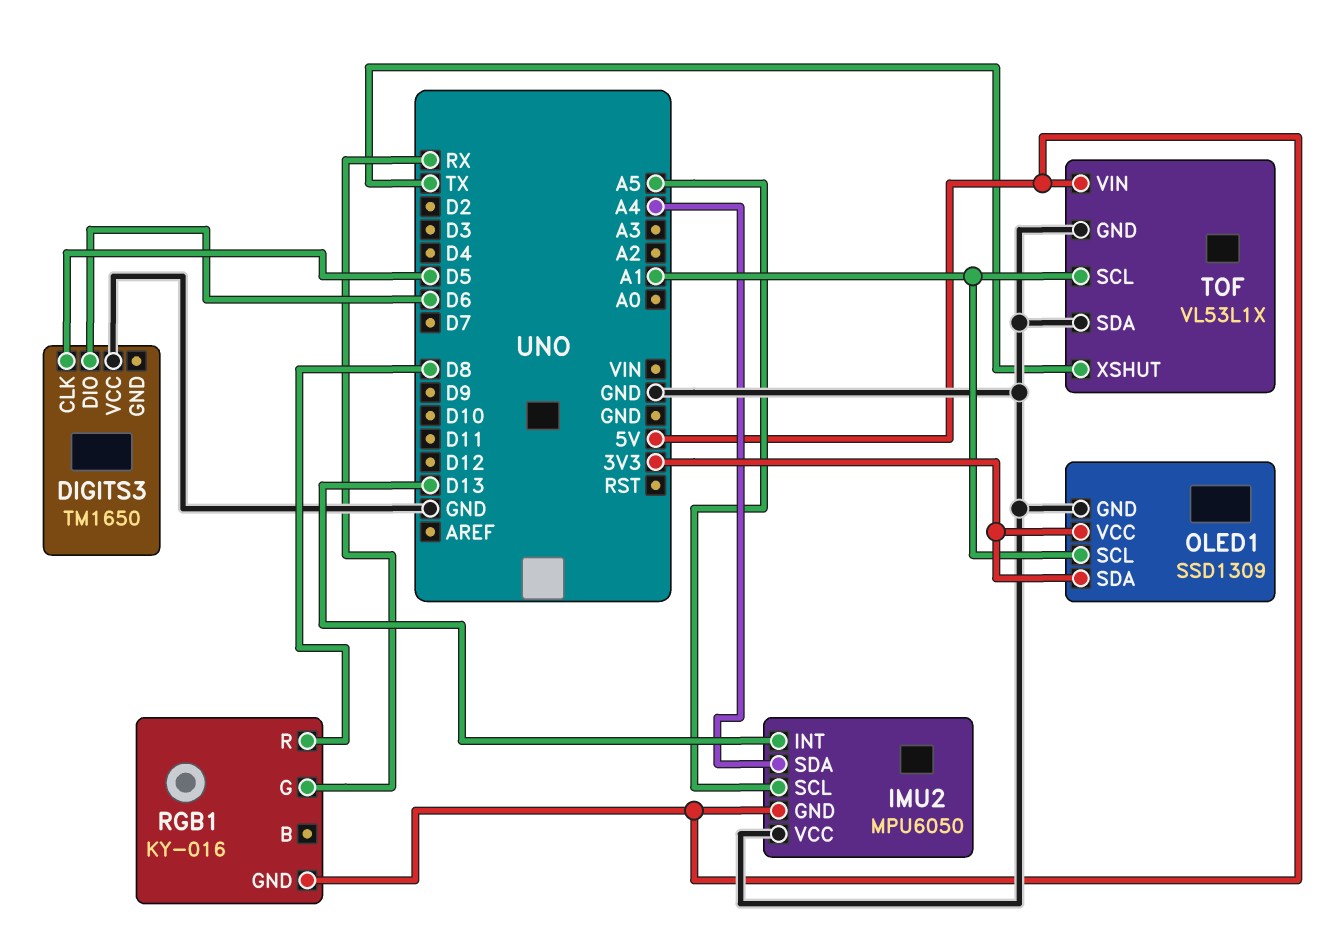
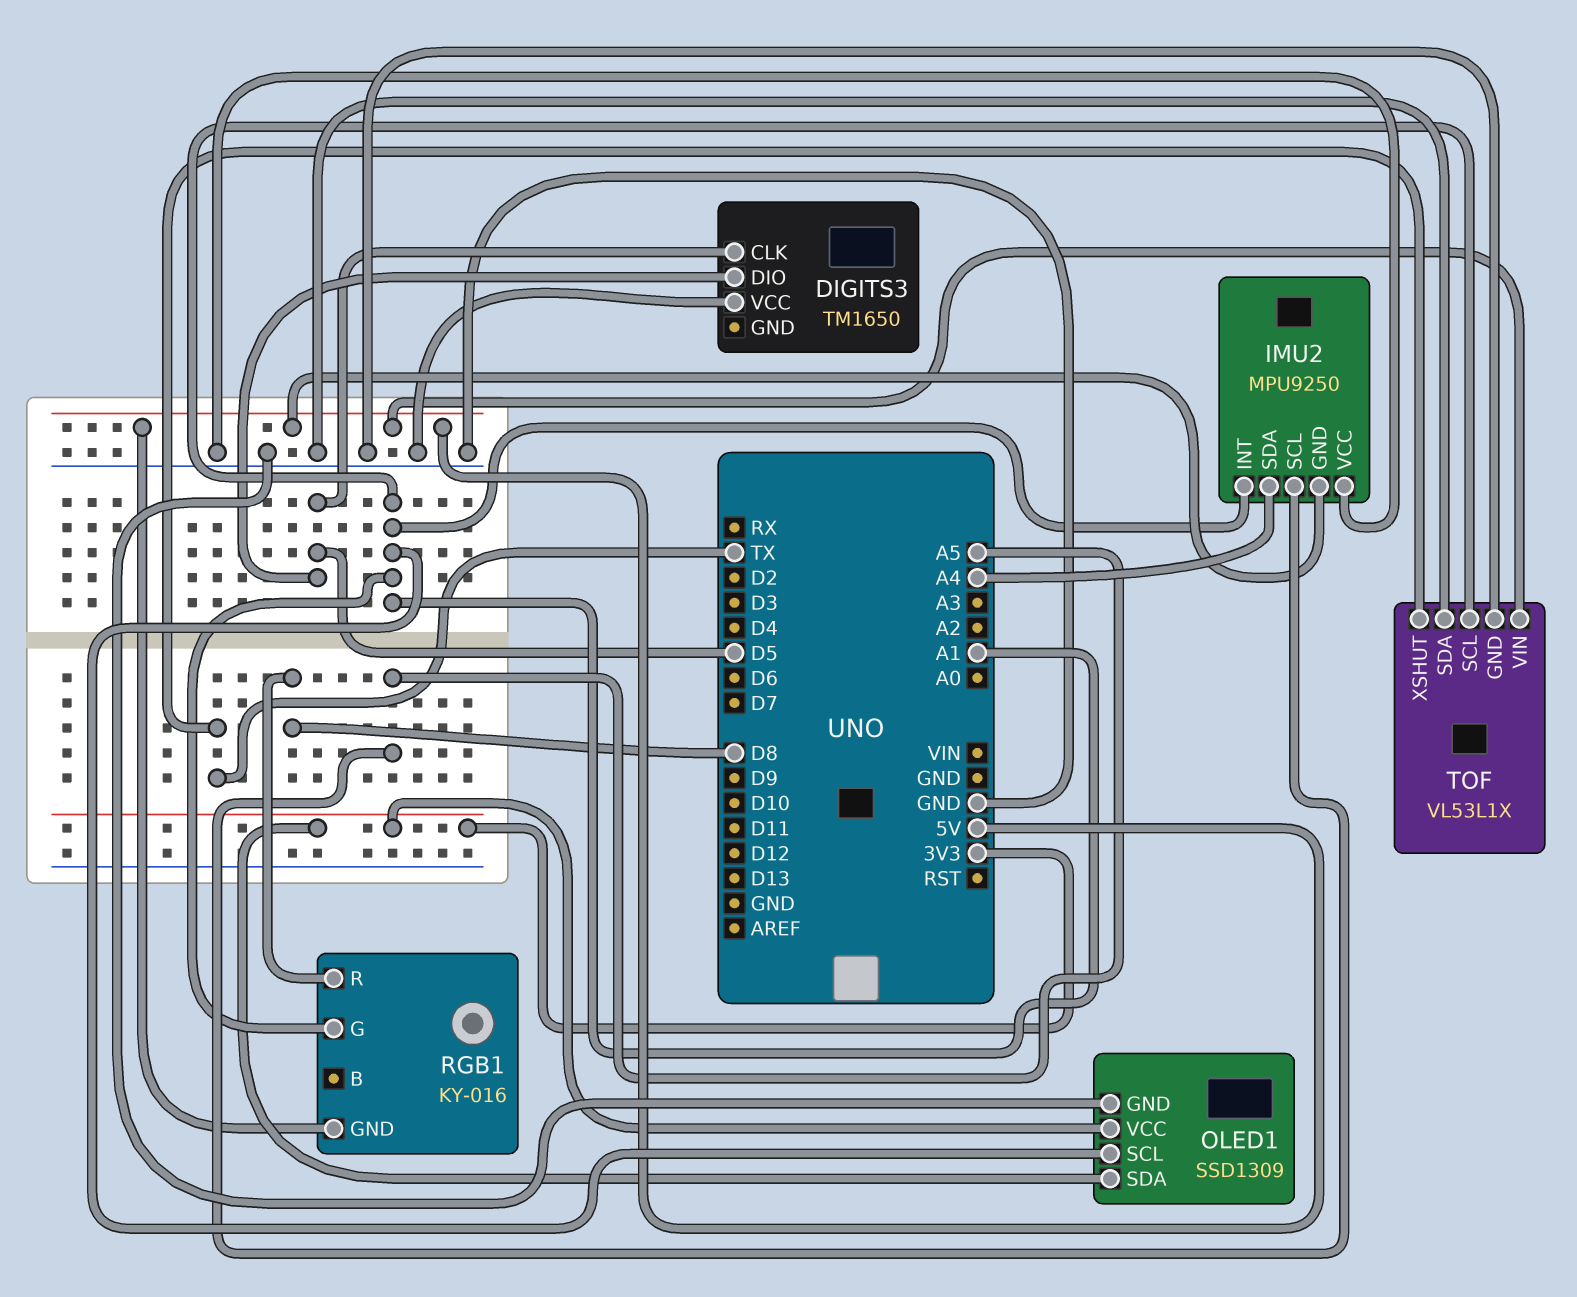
DIGITS3 pin DIO: D6 -> D5
IMU2: MPU6050 -> MPU9250
IMU2 pin INT: D13 -> A1
RGB1 pin G: RX -> A1

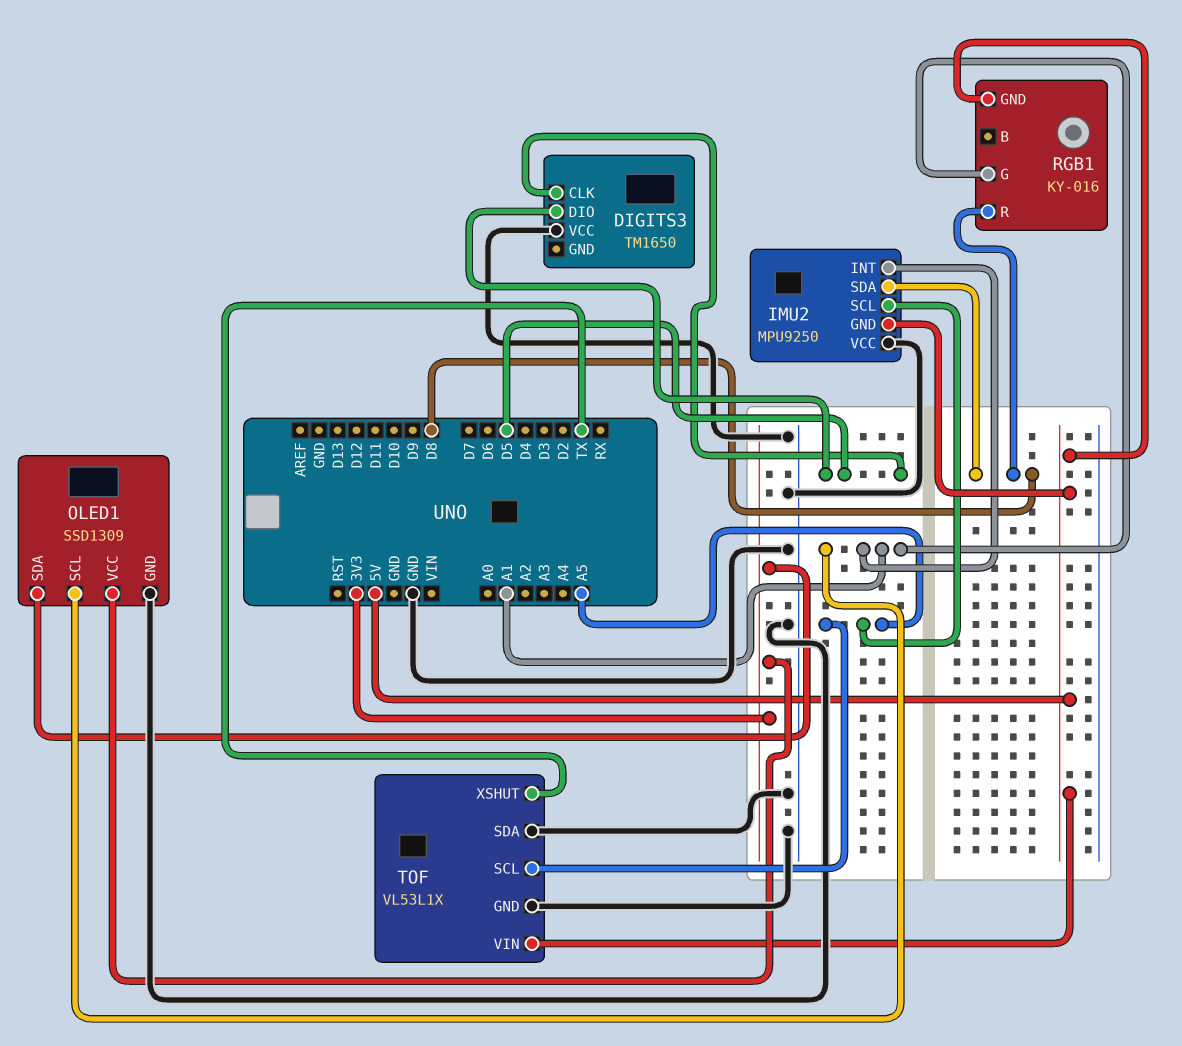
IMU2 pin SDA: A4 -> D8
TOF pin SCL: A1 -> A5

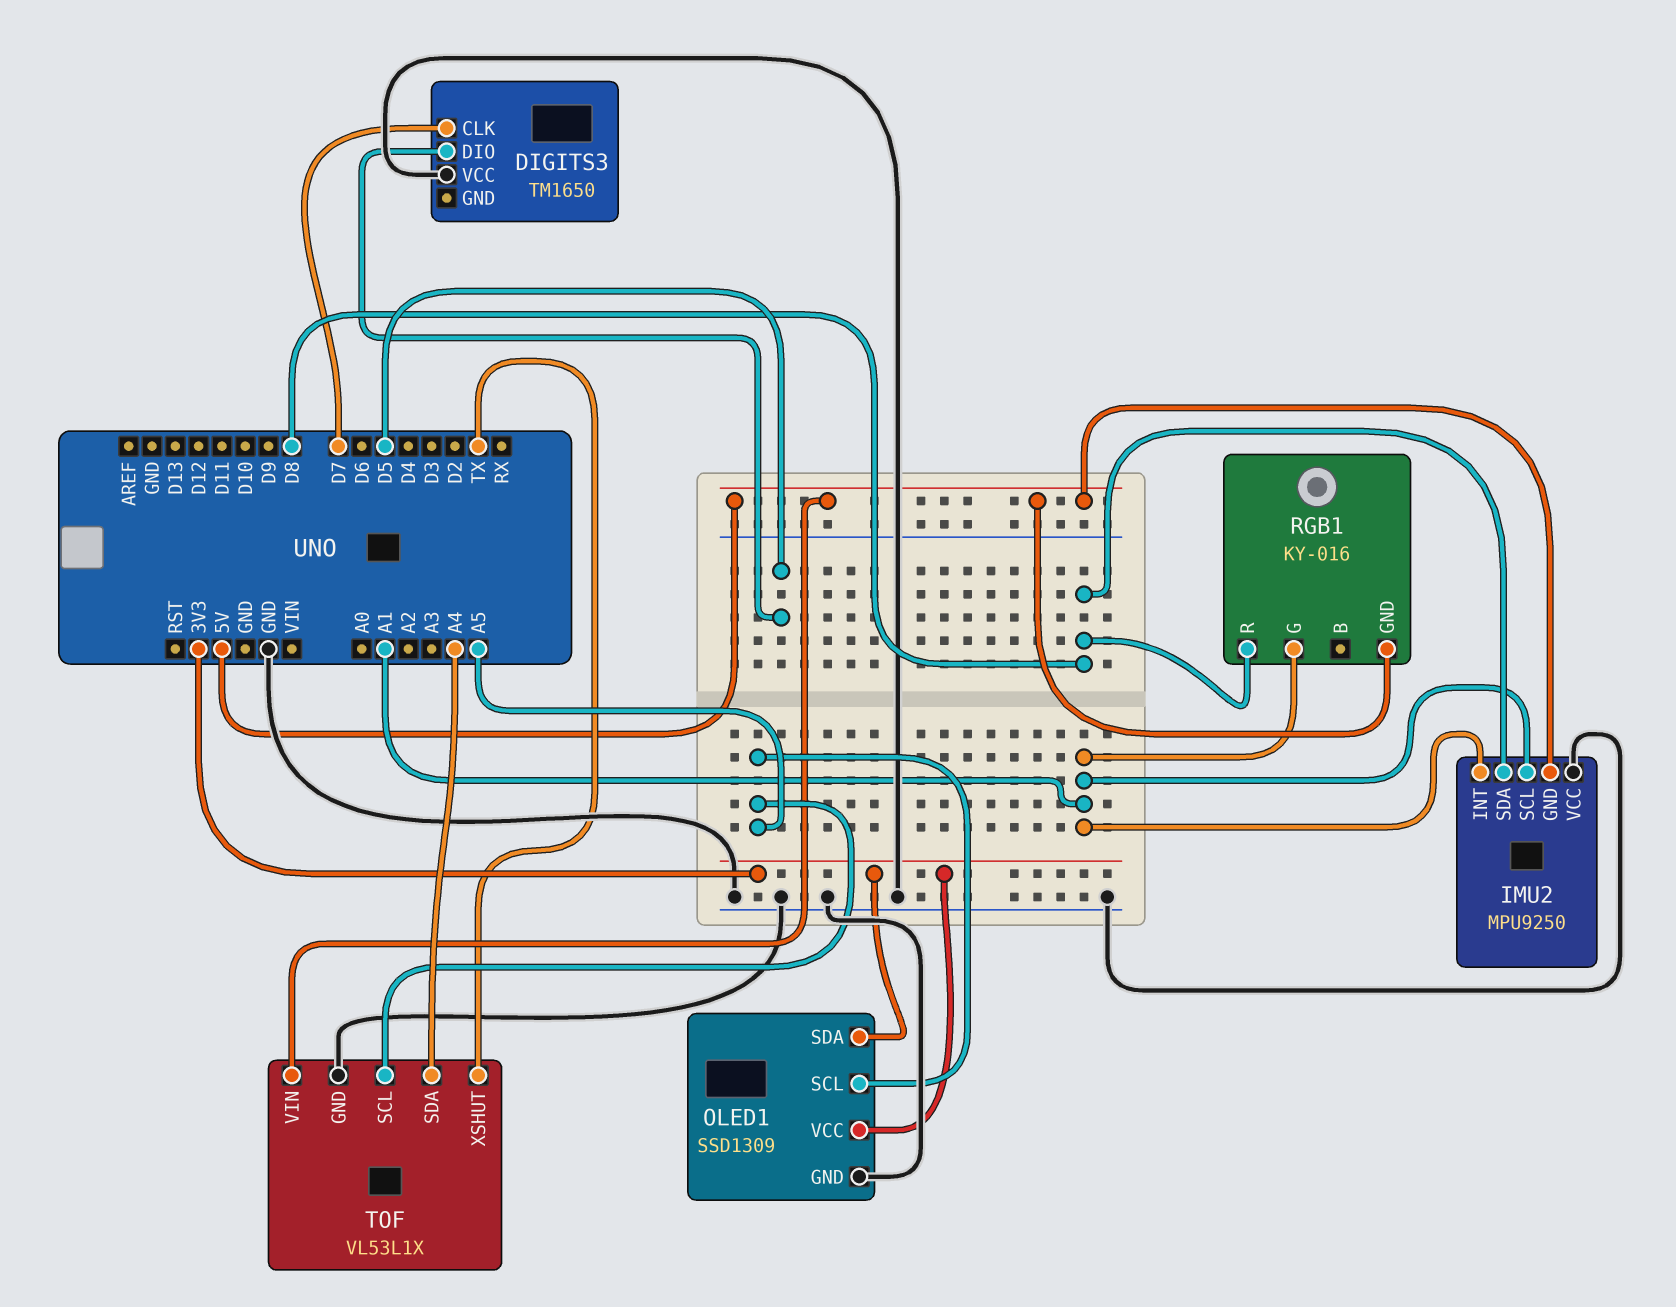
DIGITS3 pin CLK: D5 -> D7
IMU2 pin SCL: A5 -> A1
OLED1 pin SCL: A1 -> A5
TOF pin SDA: GND -> A4

